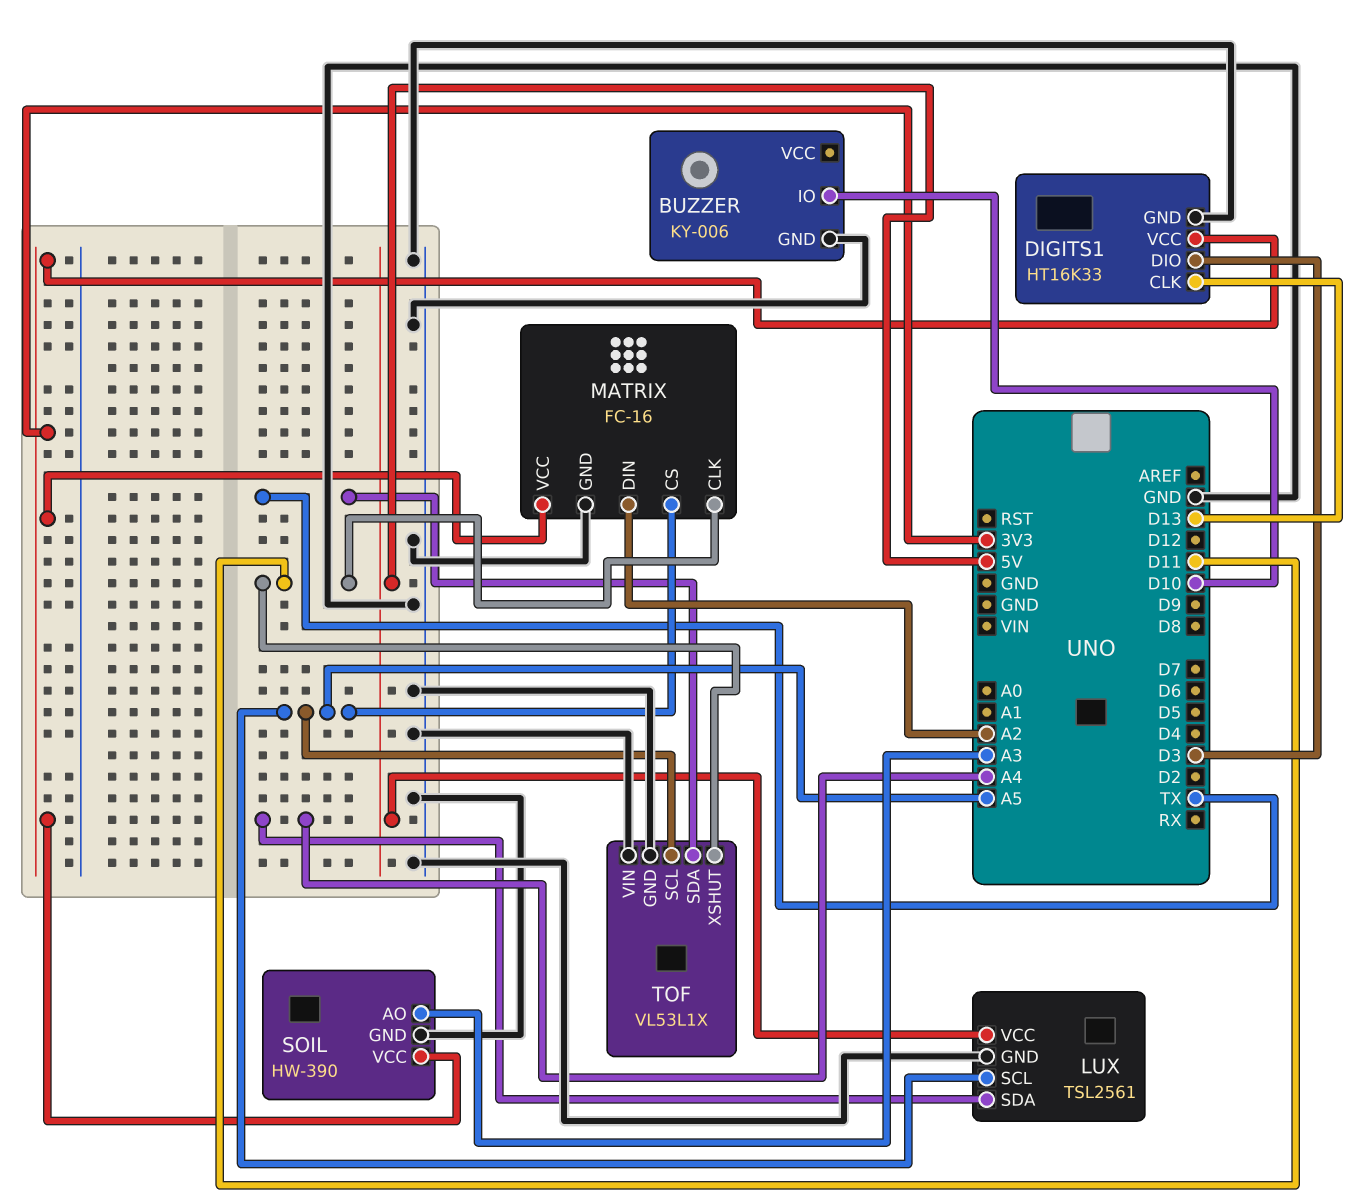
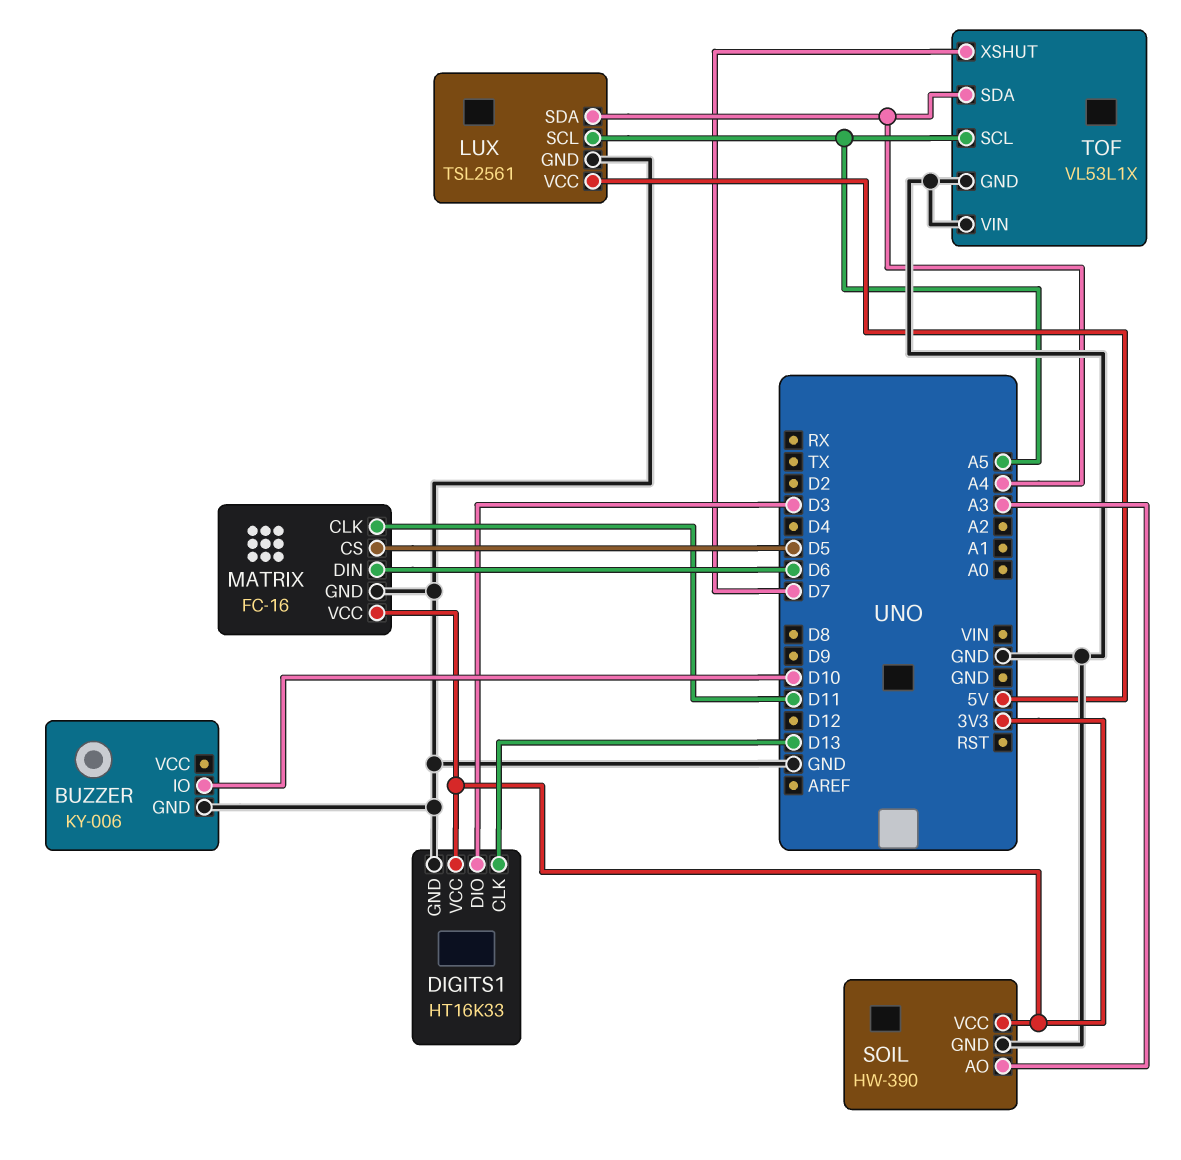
MATRIX pin CS: A5 -> D5
MATRIX pin DIN: A2 -> D6
TOF pin SDA: TX -> A4
TOF pin XSHUT: D11 -> D7

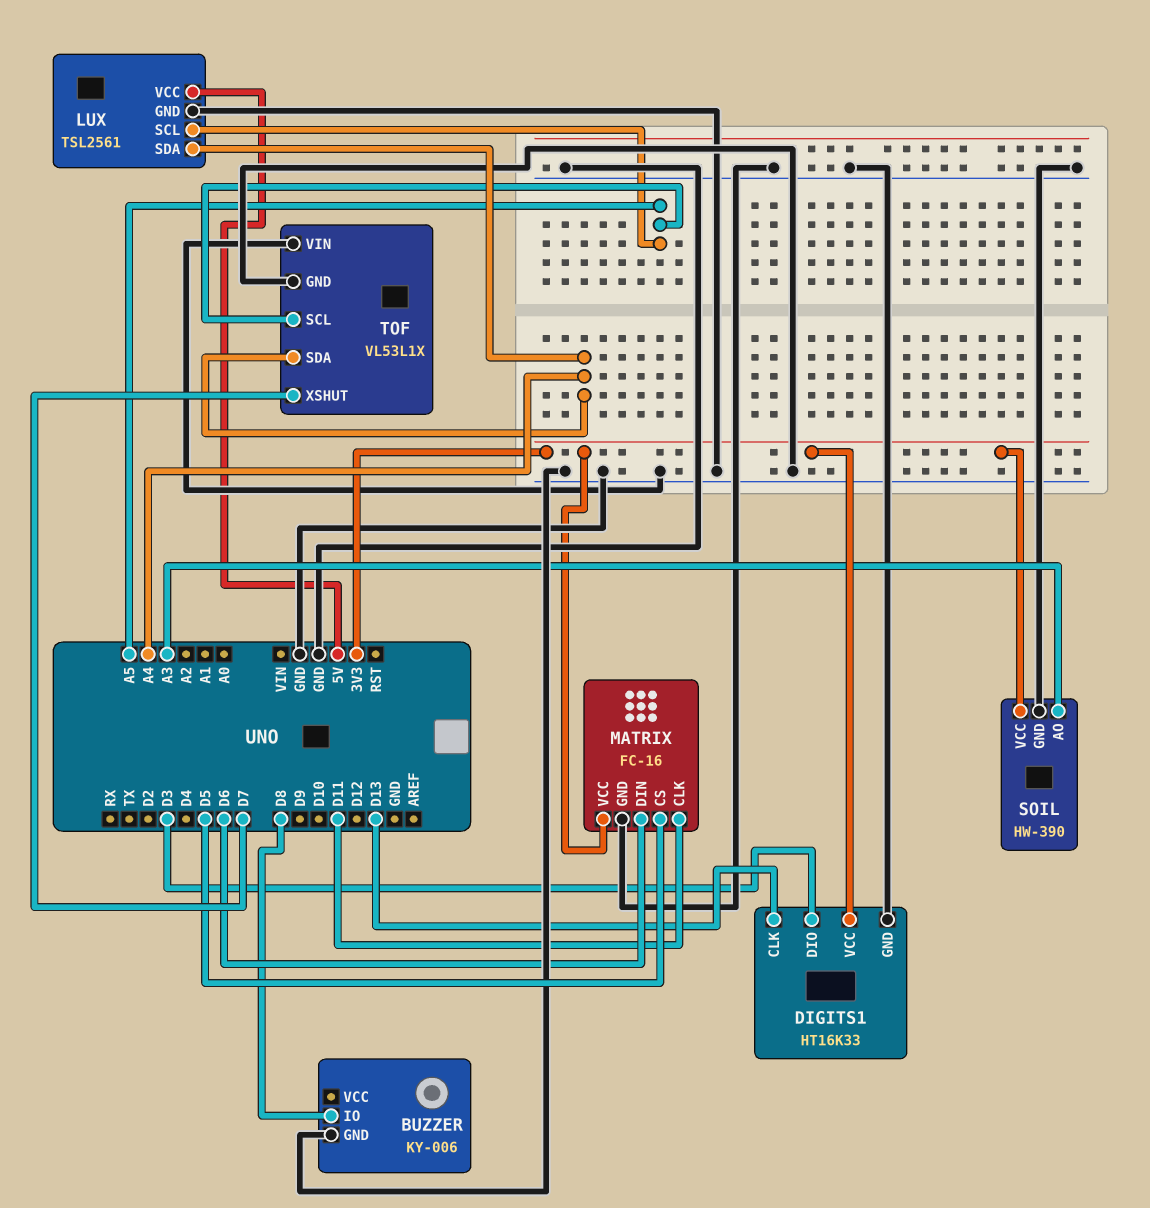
BUZZER pin IO: D10 -> D8

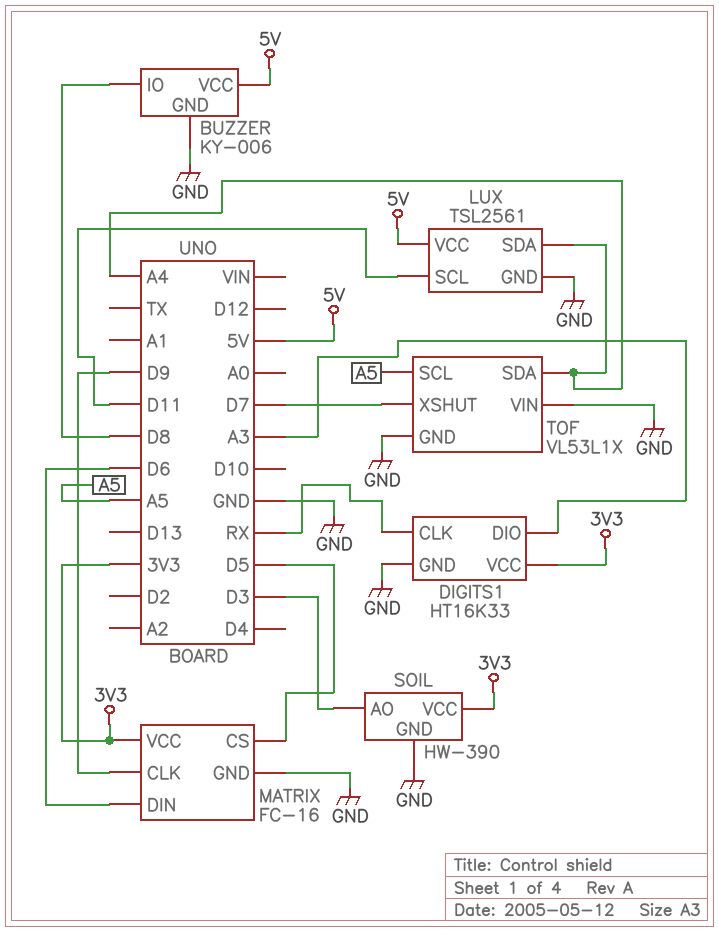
BUZZER pin VCC: none -> 5V
DIGITS1 pin CLK: D13 -> RX
DIGITS1 pin DIO: D3 -> A3
LUX pin SCL: A5 -> D11
MATRIX pin CLK: D11 -> D9
SOIL pin AO: A3 -> D3

